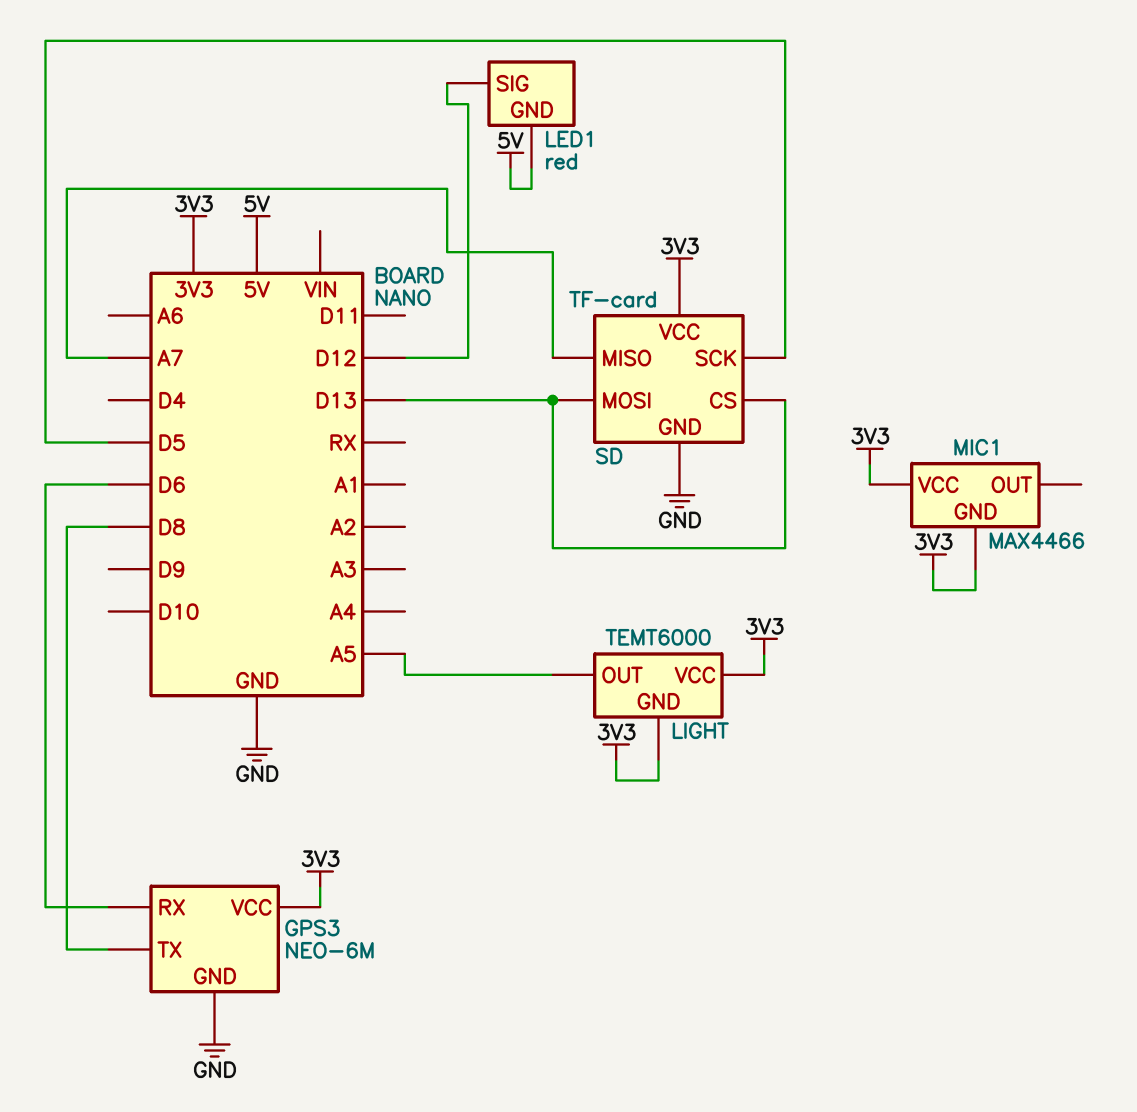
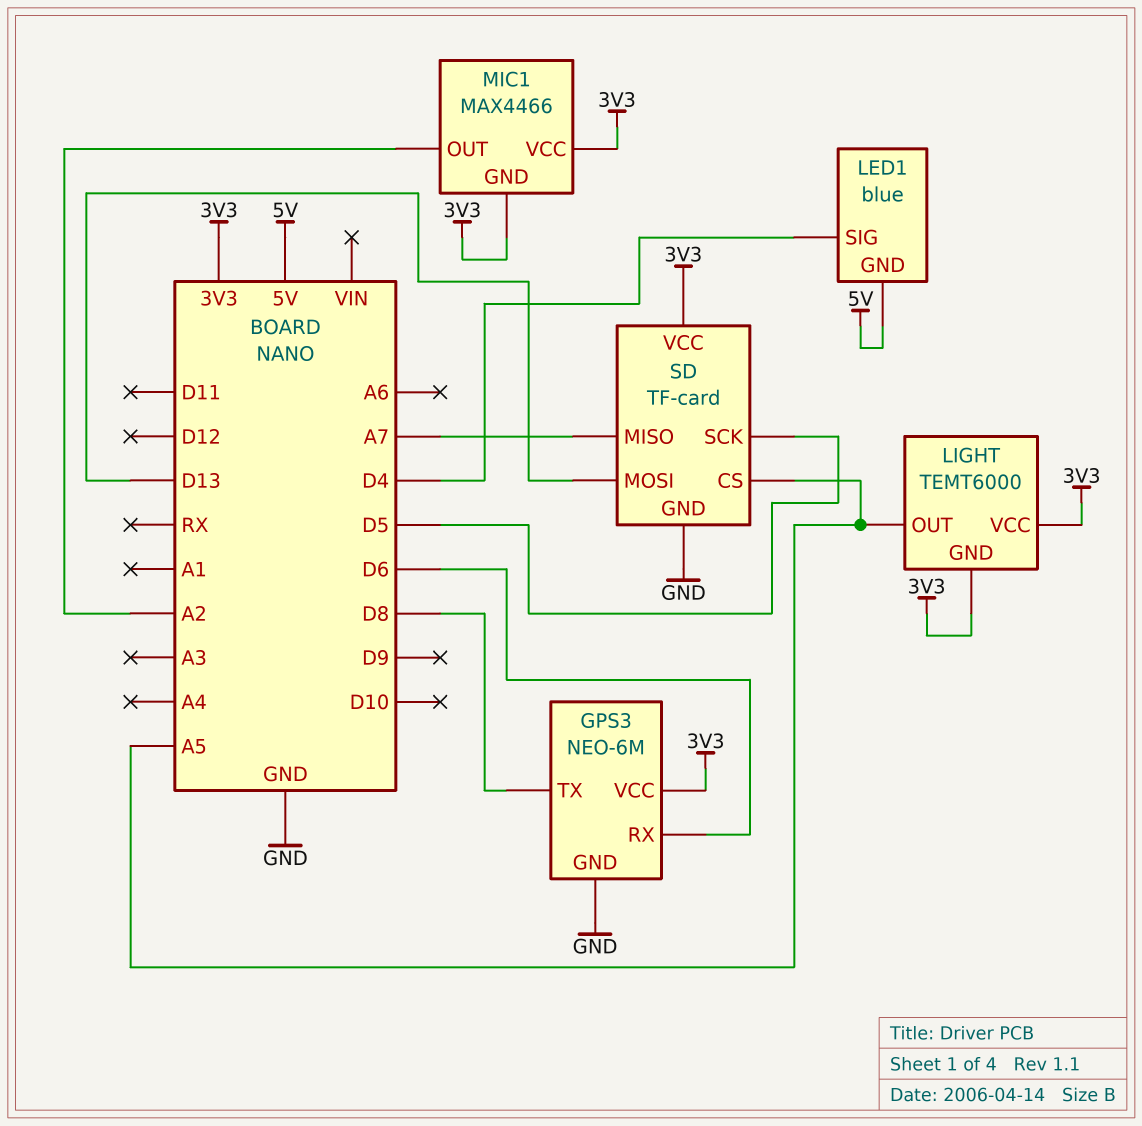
LED1: red -> blue
LED1 pin SIG: D12 -> D4
MIC1 pin OUT: none -> A2
SD pin CS: D13 -> A5

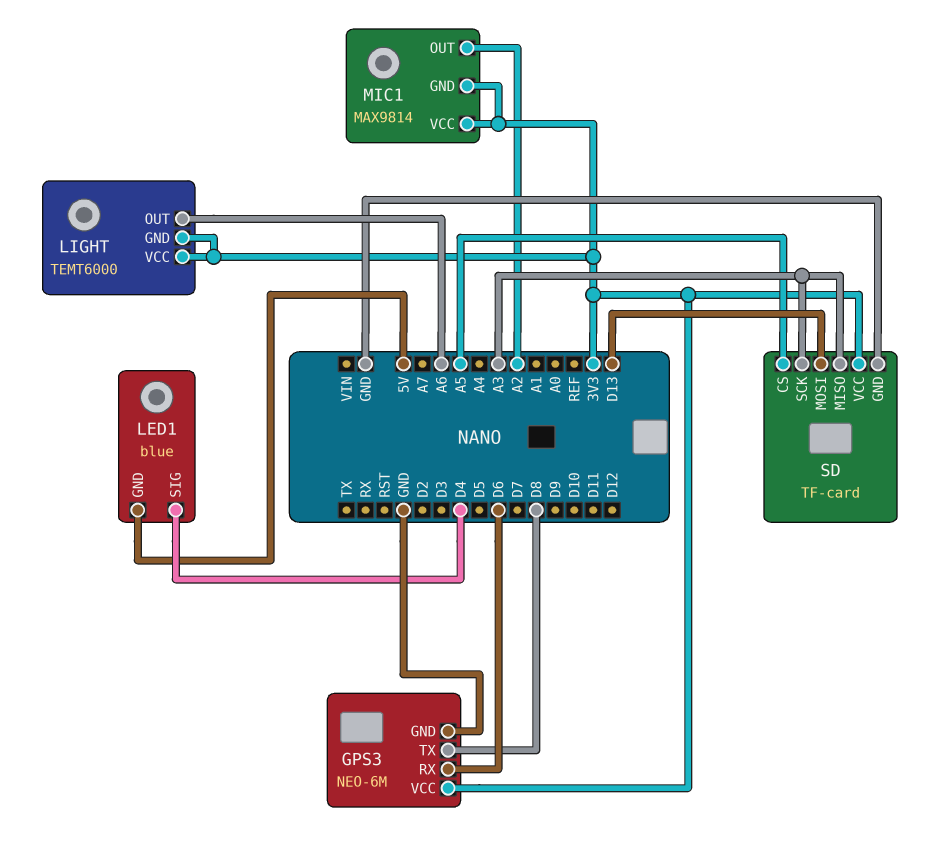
LIGHT pin OUT: A5 -> A6
MIC1: MAX4466 -> MAX9814
SD pin MISO: A7 -> A3
SD pin SCK: D5 -> A3

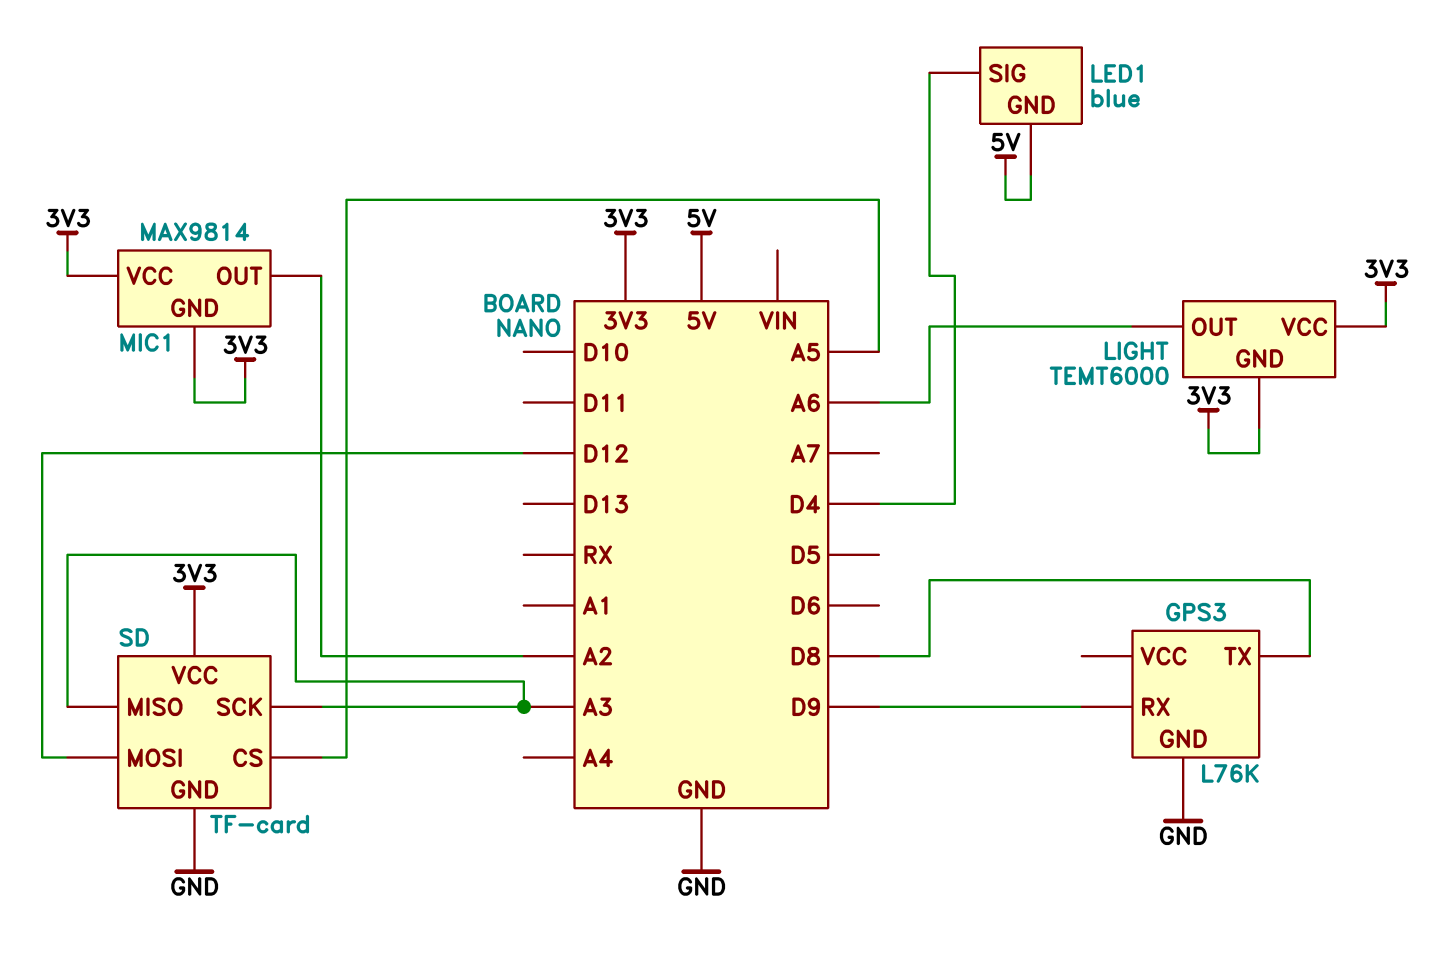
GPS3: NEO-6M -> L76K
GPS3 pin RX: D6 -> D9
GPS3 pin VCC: 3V3 -> none
SD pin MOSI: D13 -> D12

